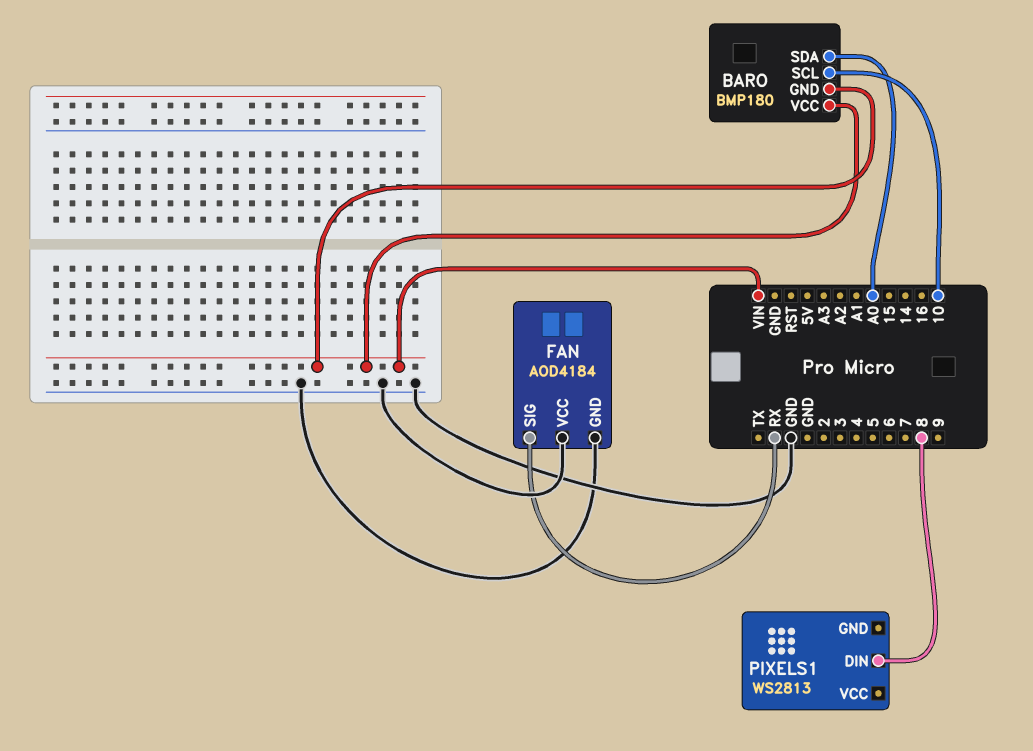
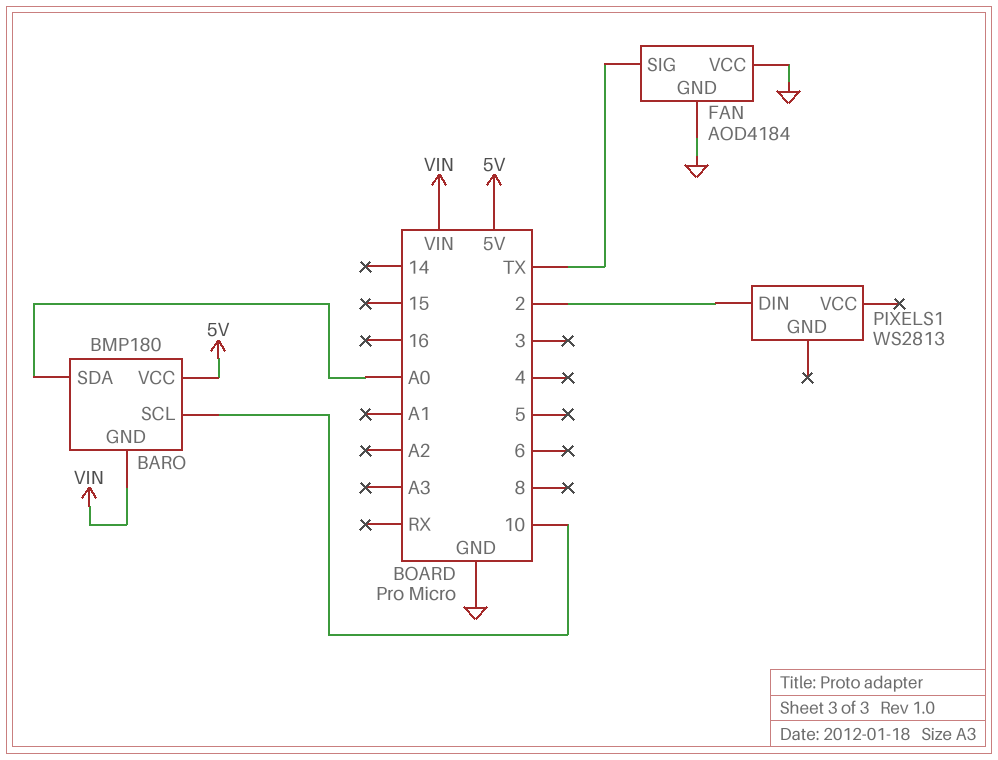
BARO pin VCC: VIN -> 5V
FAN pin SIG: RX -> TX
PIXELS1 pin DIN: 8 -> 2

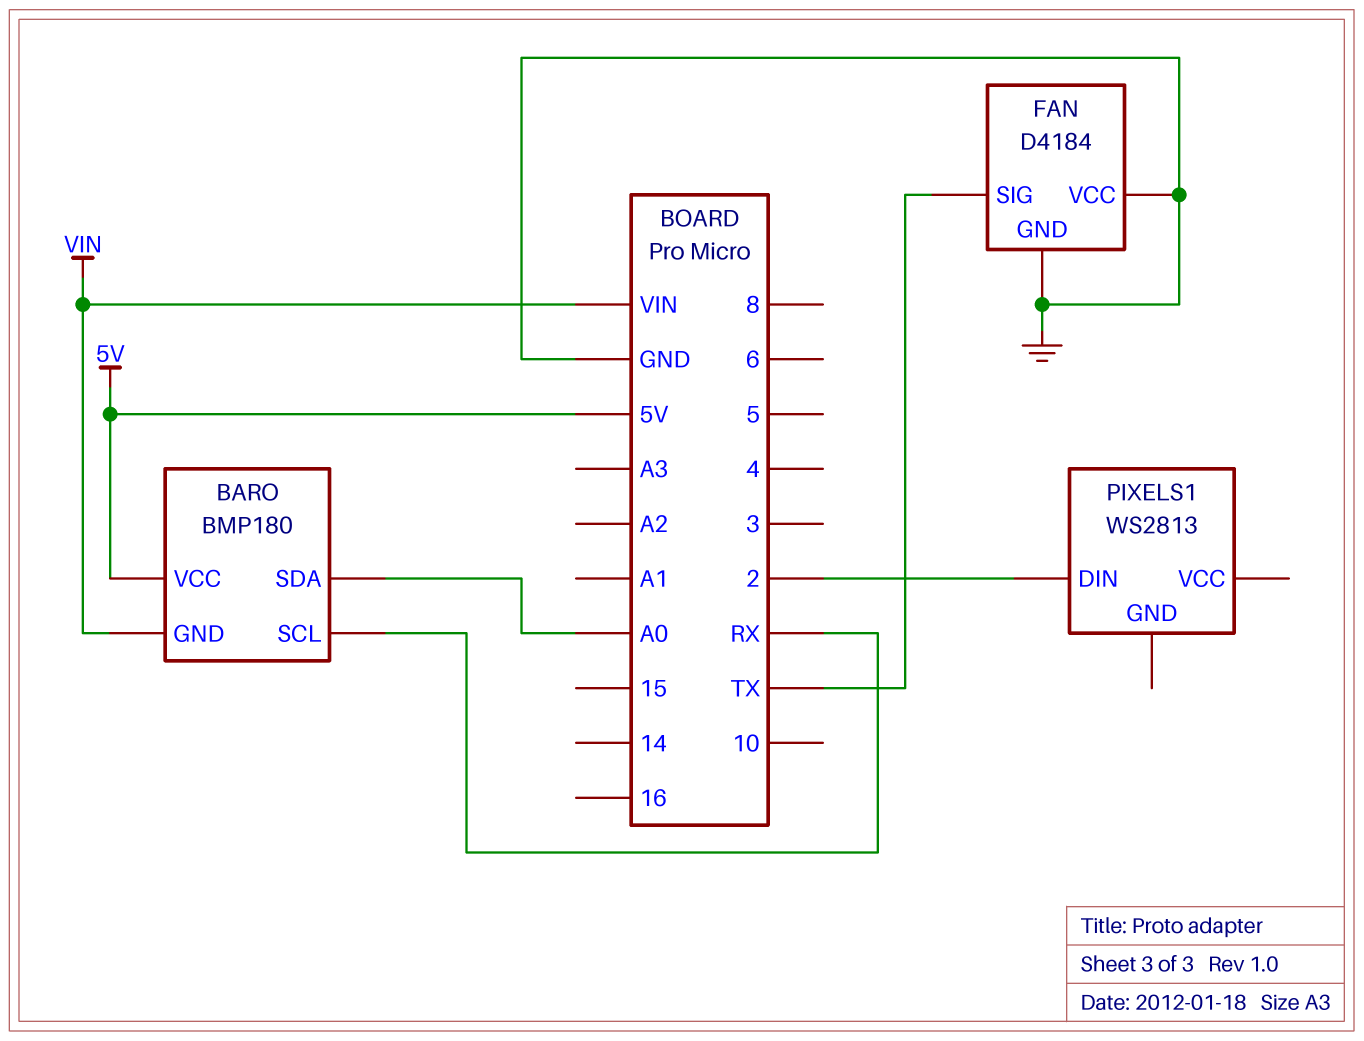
BARO pin SCL: 10 -> RX
FAN: AOD4184 -> D4184

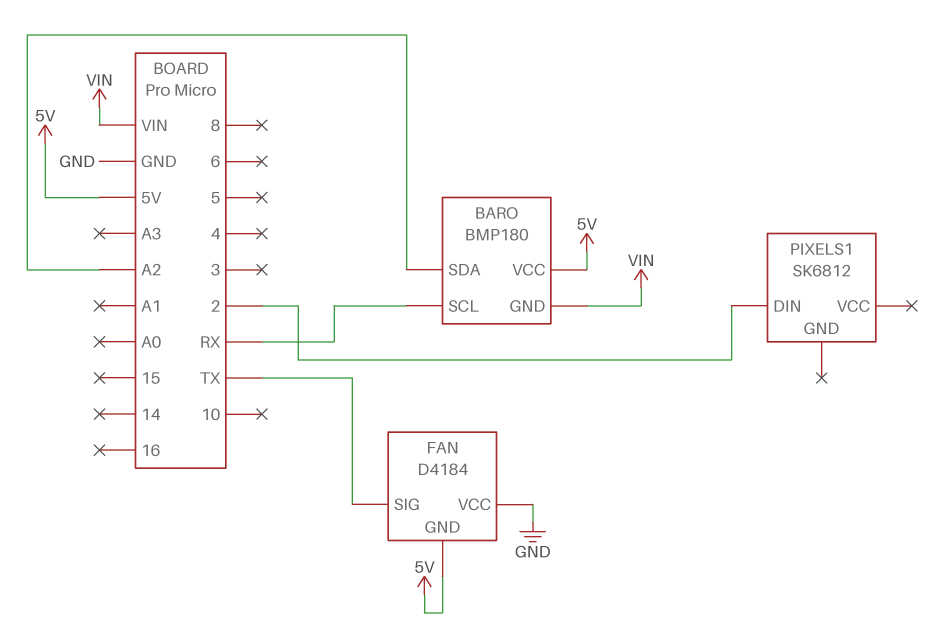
BARO pin SDA: A0 -> A2
FAN pin GND: GND -> 5V
PIXELS1: WS2813 -> SK6812

